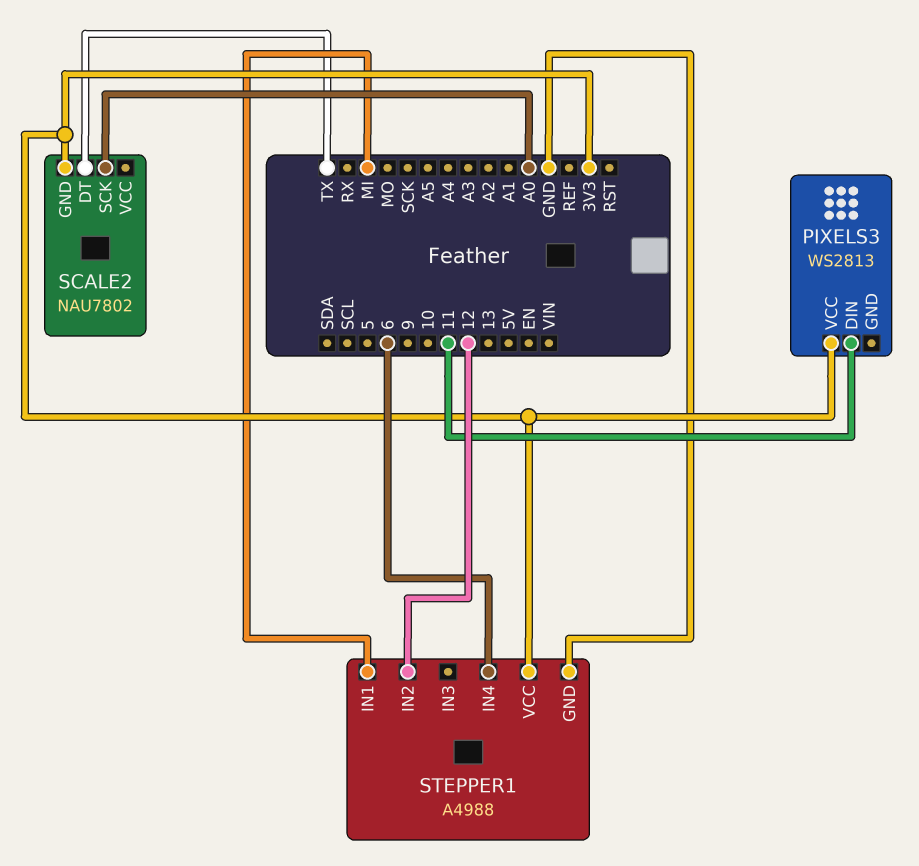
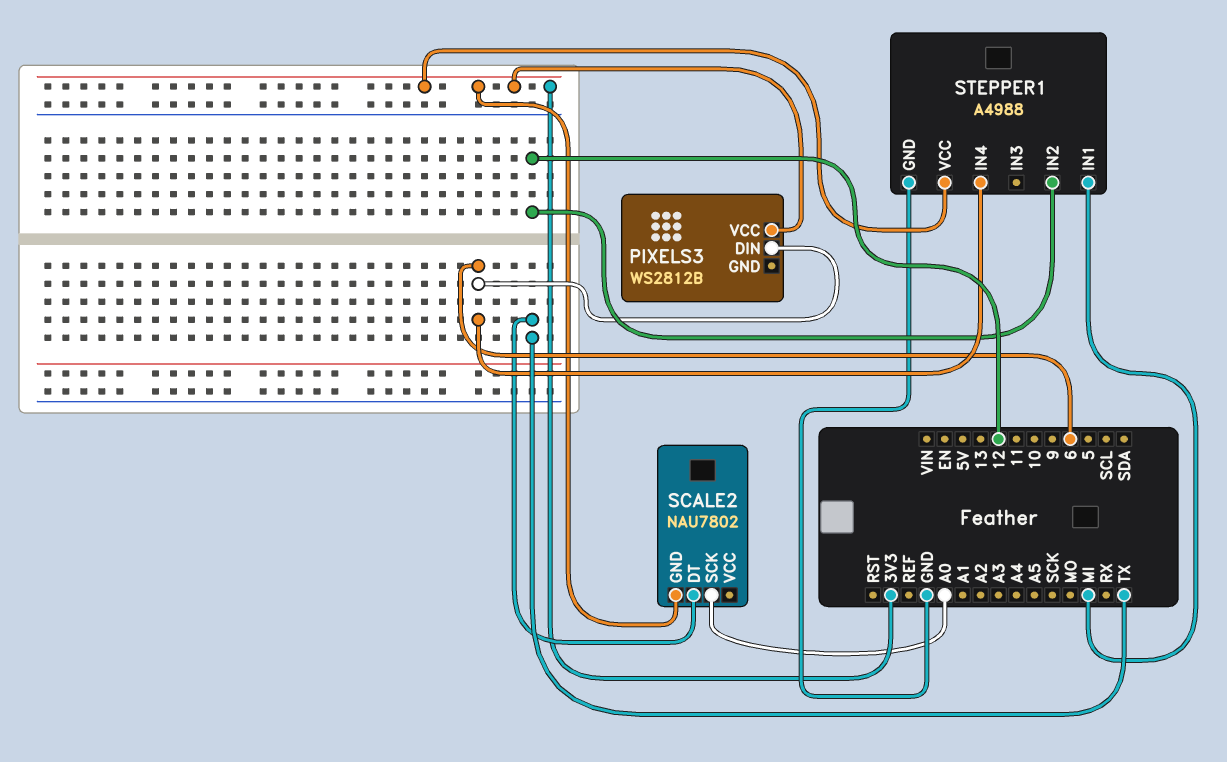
PIXELS3: WS2813 -> WS2812B
PIXELS3 pin DIN: 11 -> 6

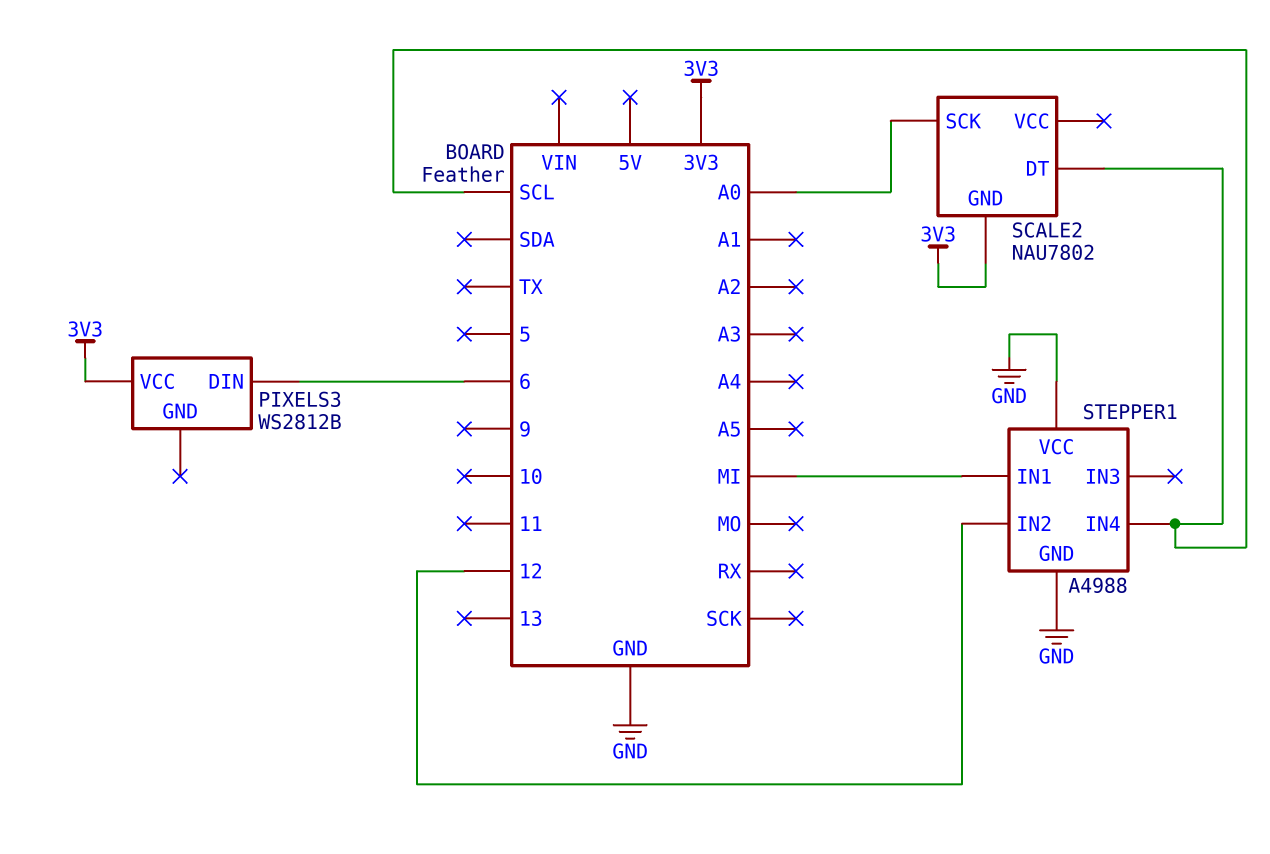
SCALE2 pin DT: TX -> SCL
STEPPER1 pin IN4: 6 -> SCL
STEPPER1 pin VCC: 3V3 -> GND

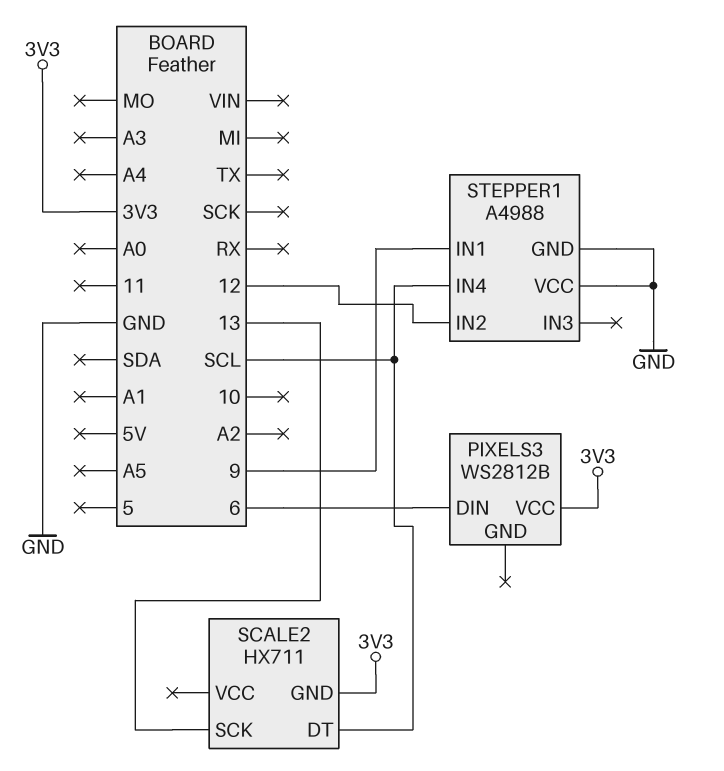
SCALE2: NAU7802 -> HX711
SCALE2 pin SCK: A0 -> 13
STEPPER1 pin IN1: MI -> 9

